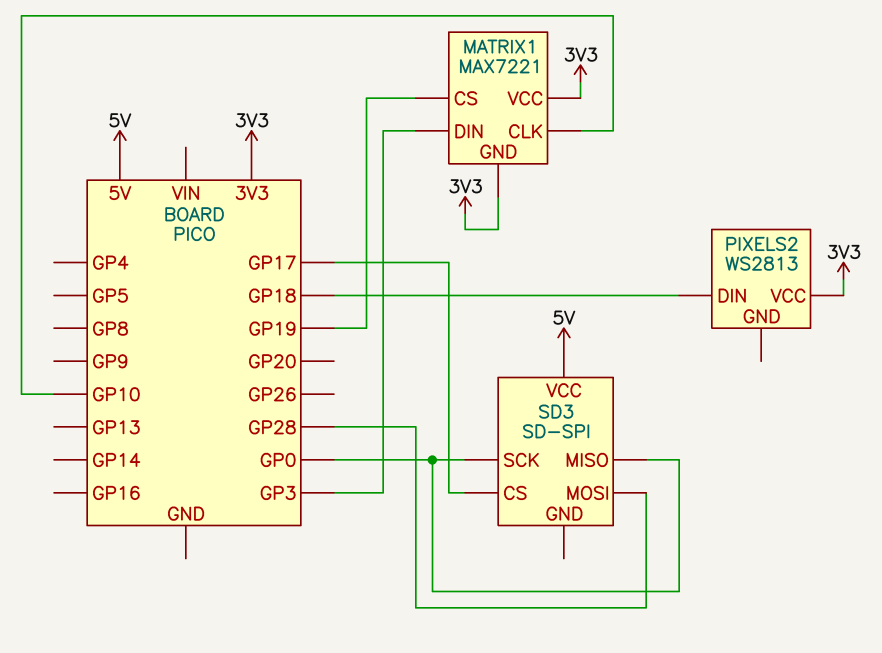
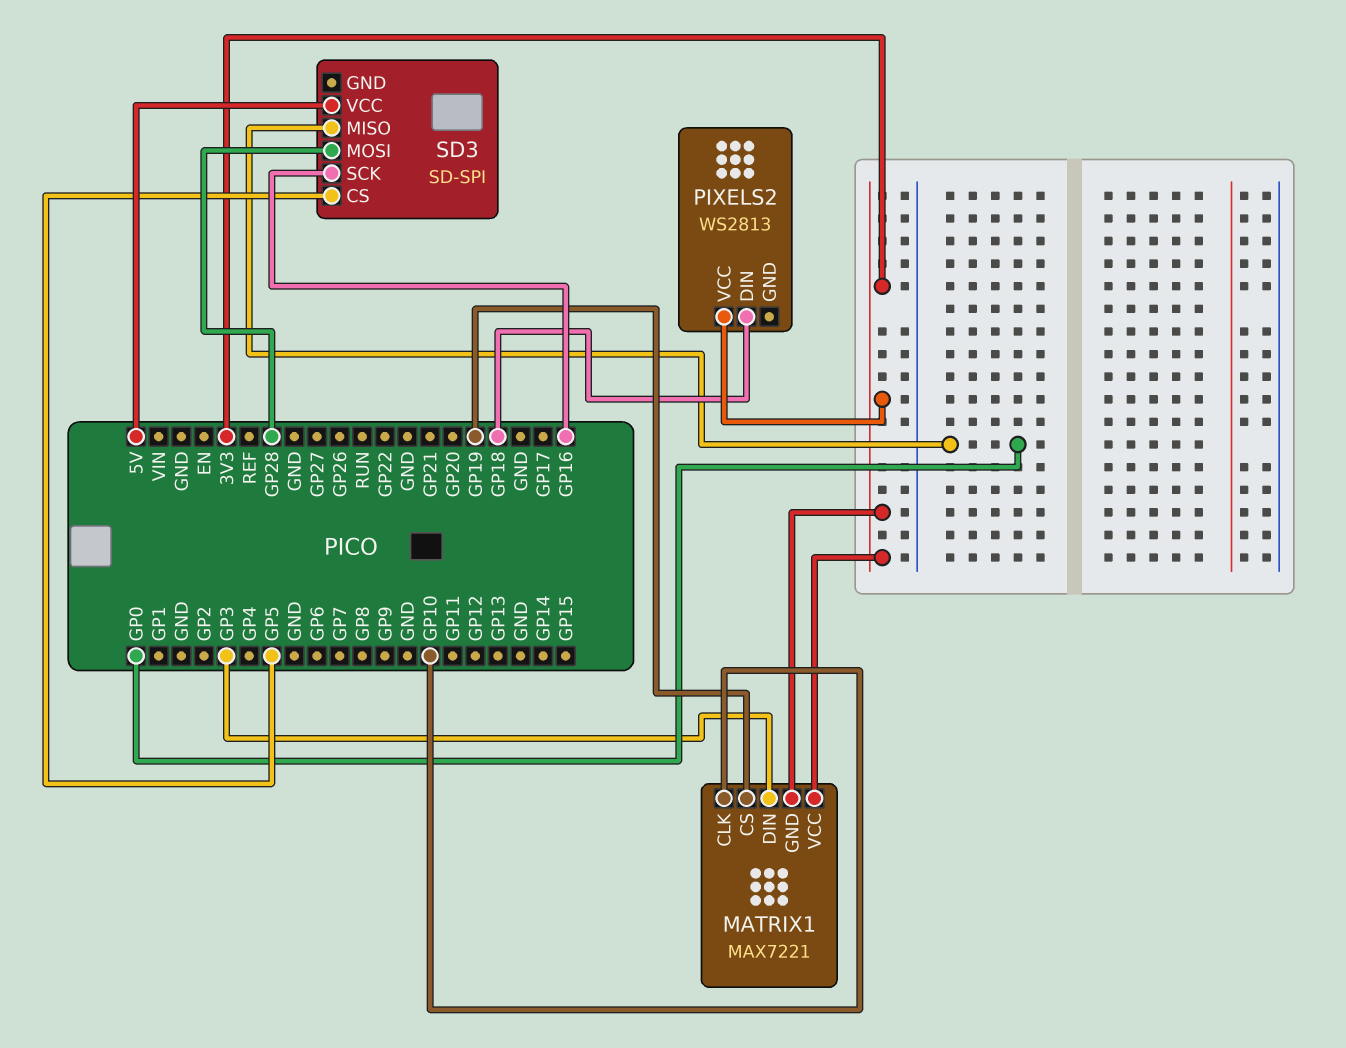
SD3 pin CS: GP17 -> GP5
SD3 pin SCK: GP0 -> GP16

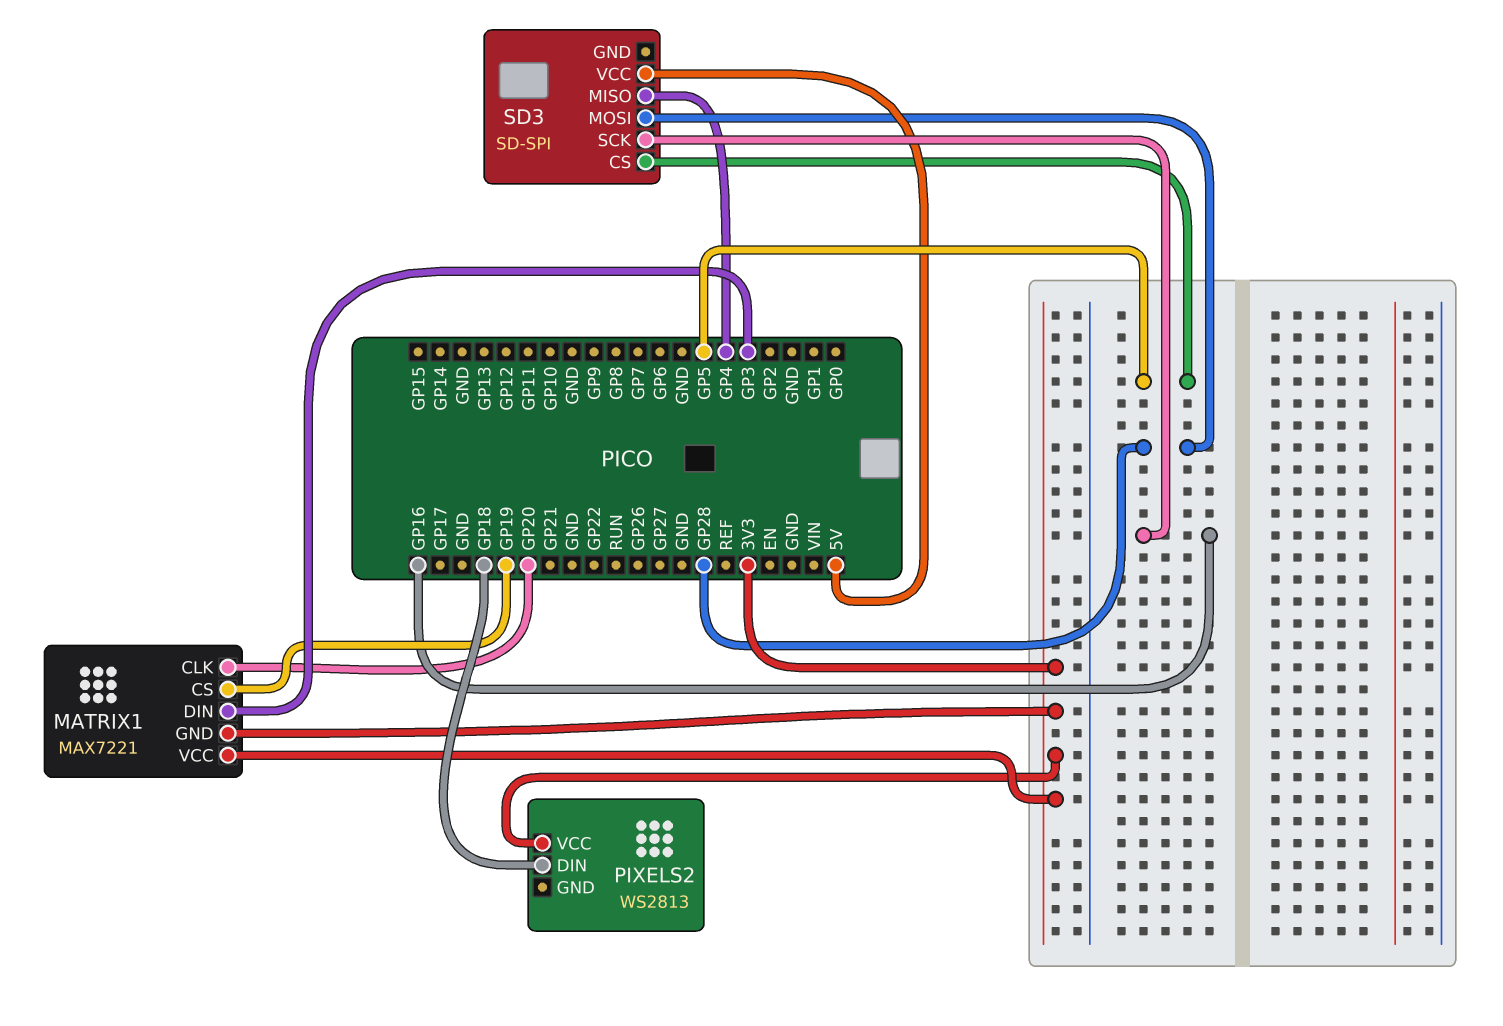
MATRIX1 pin CLK: GP10 -> GP20
SD3 pin MISO: GP0 -> GP4

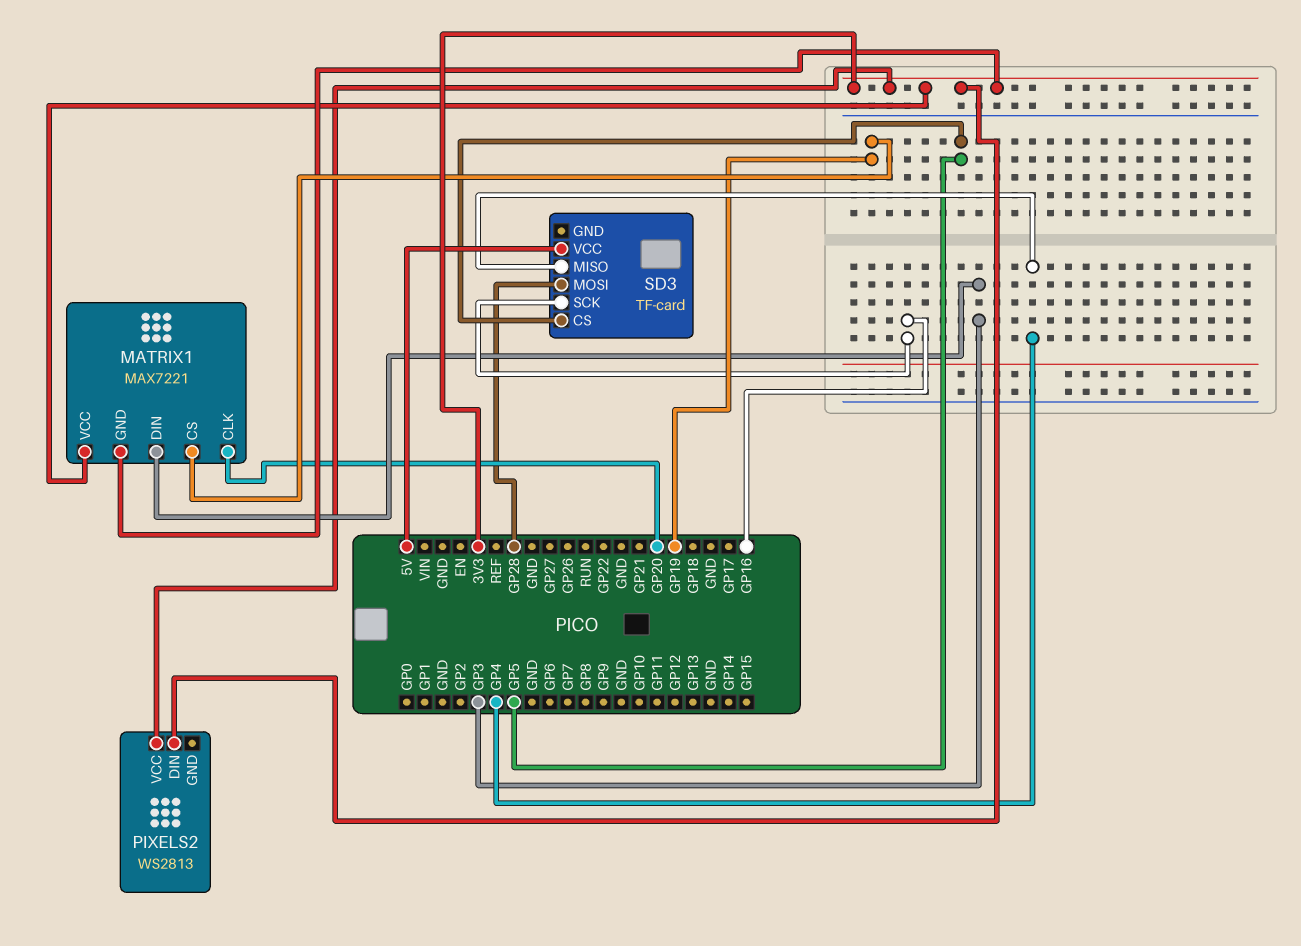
PIXELS2 pin DIN: GP18 -> 3V3
SD3: SD-SPI -> TF-card

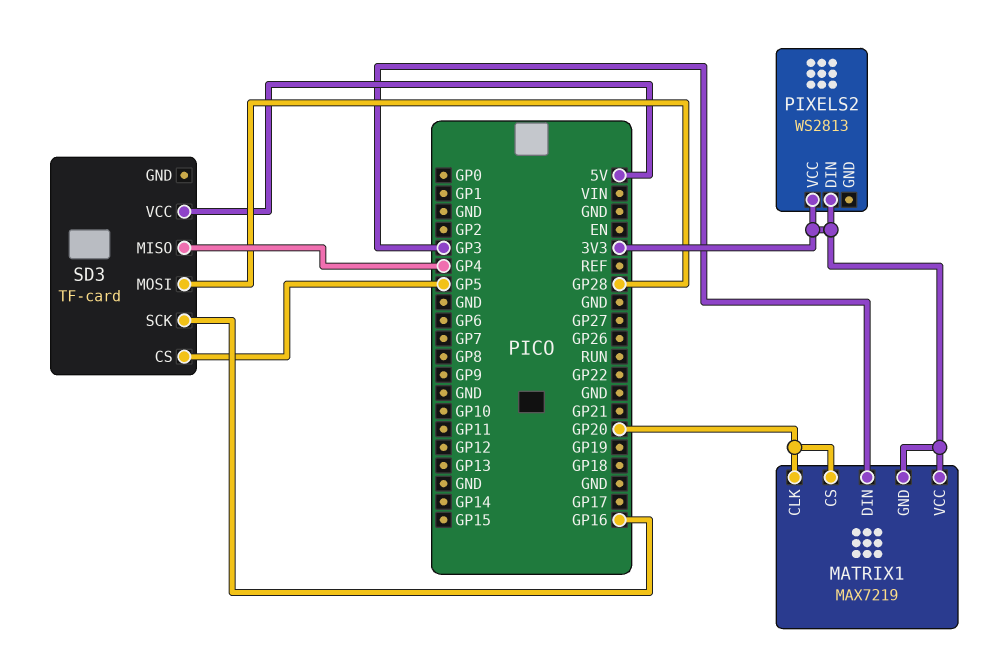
MATRIX1: MAX7221 -> MAX7219
MATRIX1 pin CS: GP19 -> GP20

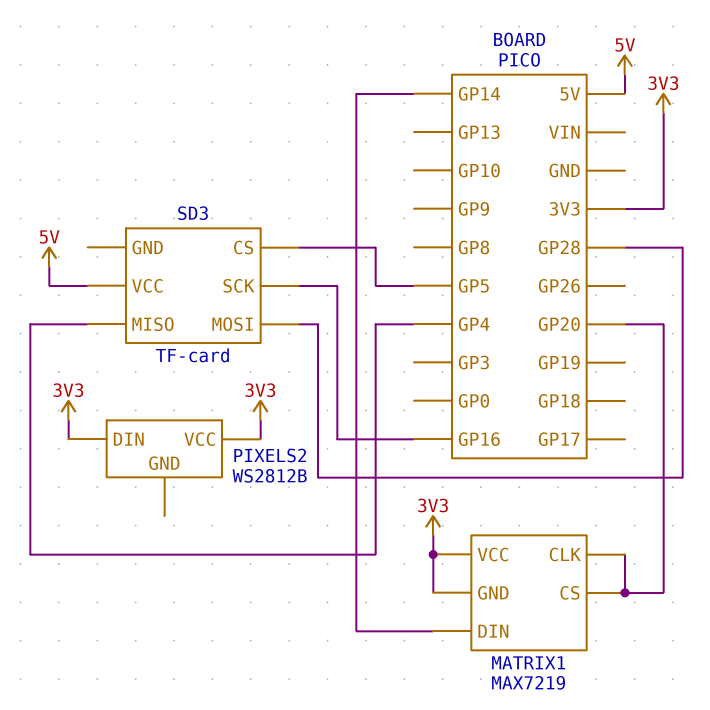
MATRIX1 pin DIN: GP3 -> GP14
PIXELS2: WS2813 -> WS2812B

